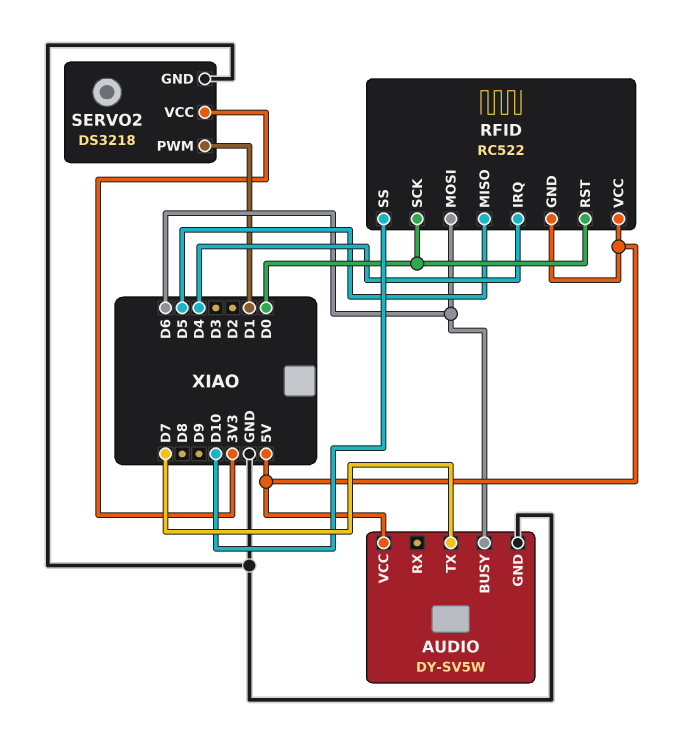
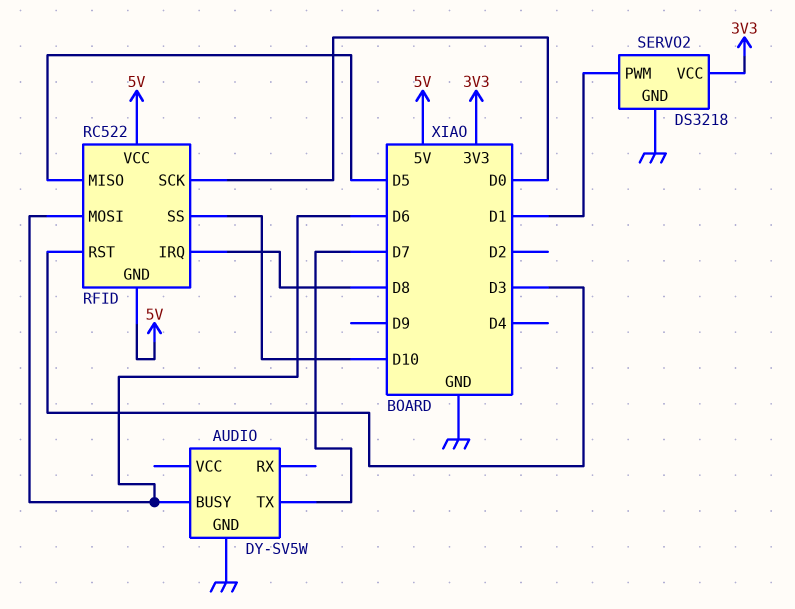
AUDIO pin VCC: 5V -> none
RFID pin IRQ: D4 -> D8
RFID pin RST: D0 -> D3

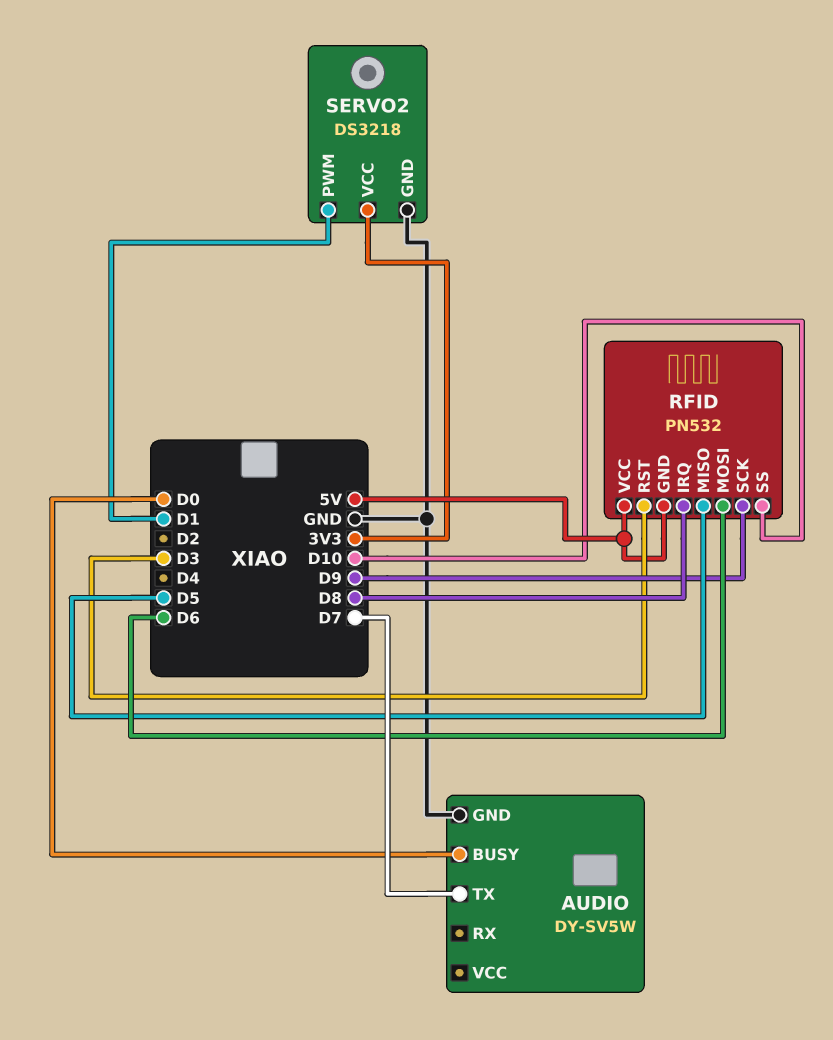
AUDIO pin BUSY: D6 -> D0
RFID: RC522 -> PN532
RFID pin SCK: D0 -> D9

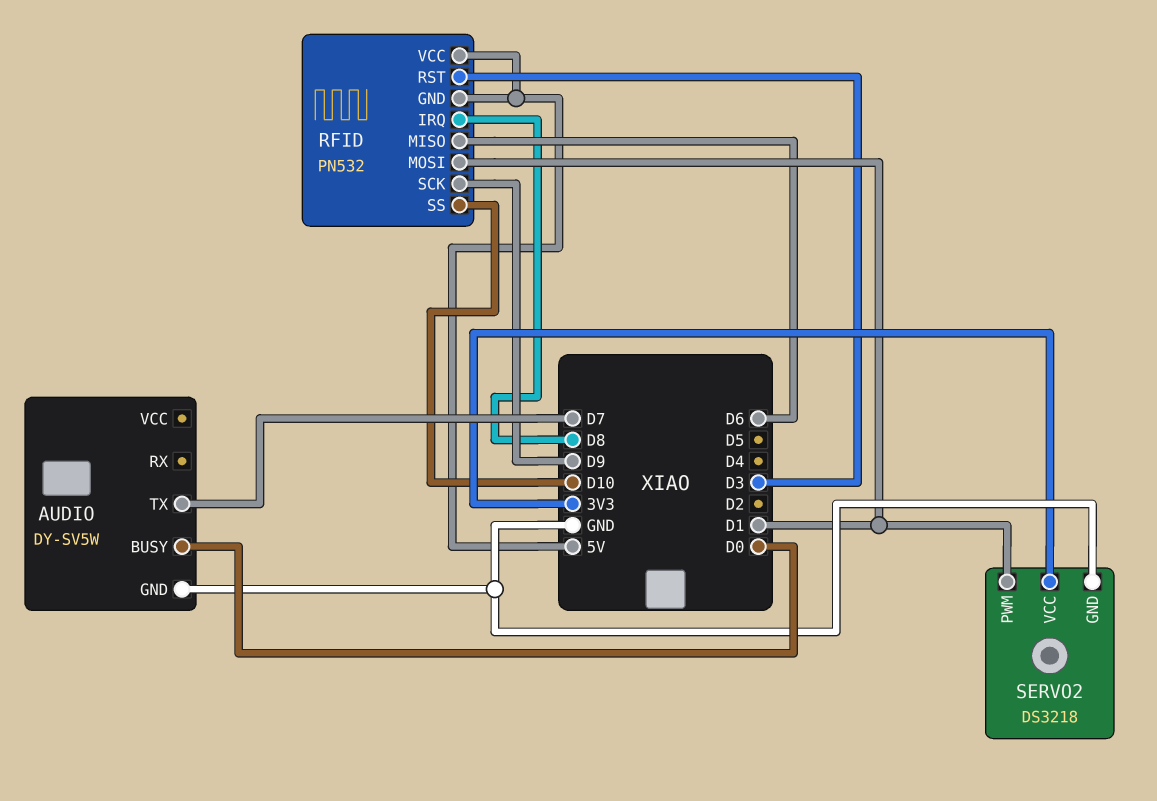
RFID pin MISO: D5 -> D6
RFID pin MOSI: D6 -> D1

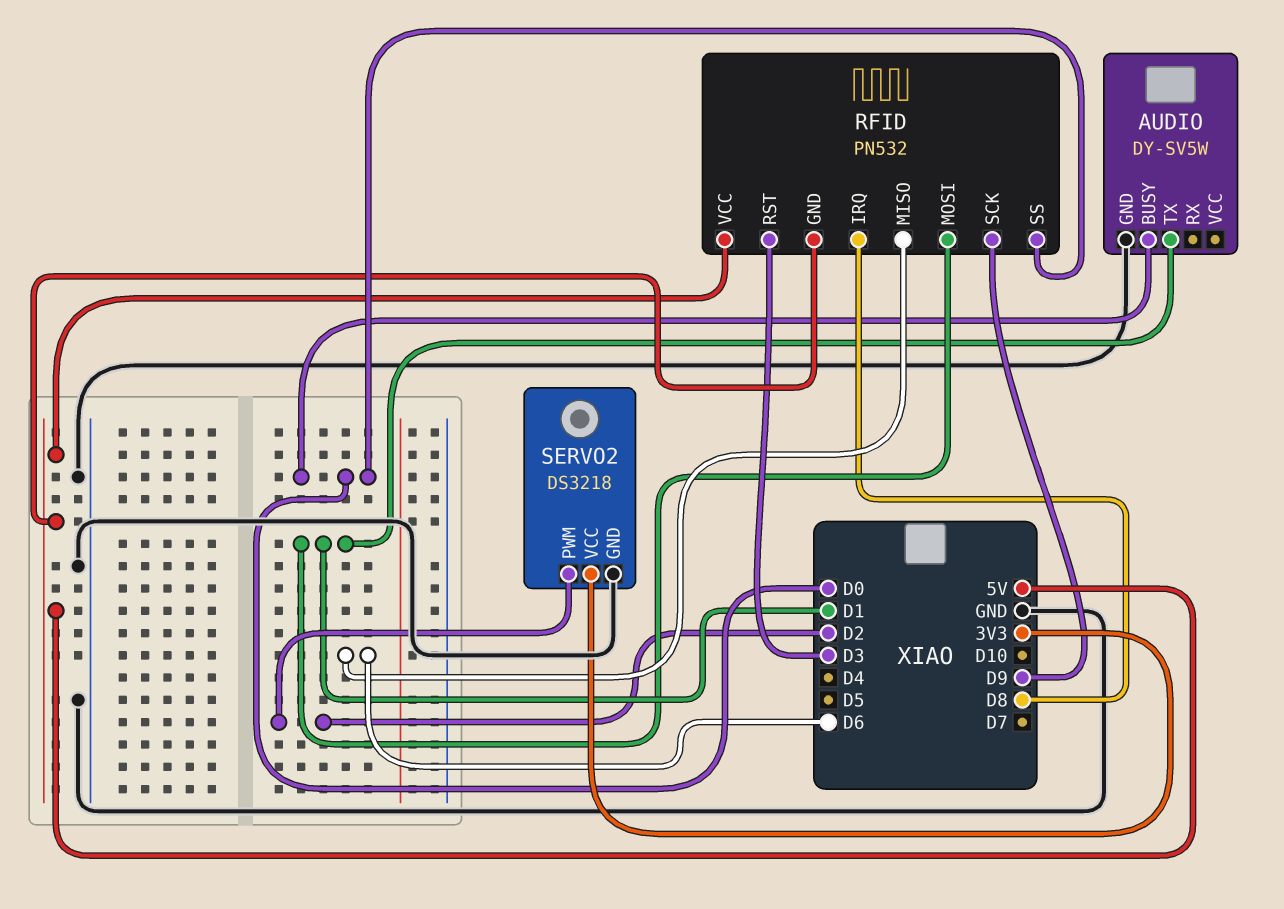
AUDIO pin TX: D7 -> D1
RFID pin SS: D10 -> D0
SERVO2 pin PWM: D1 -> D2

